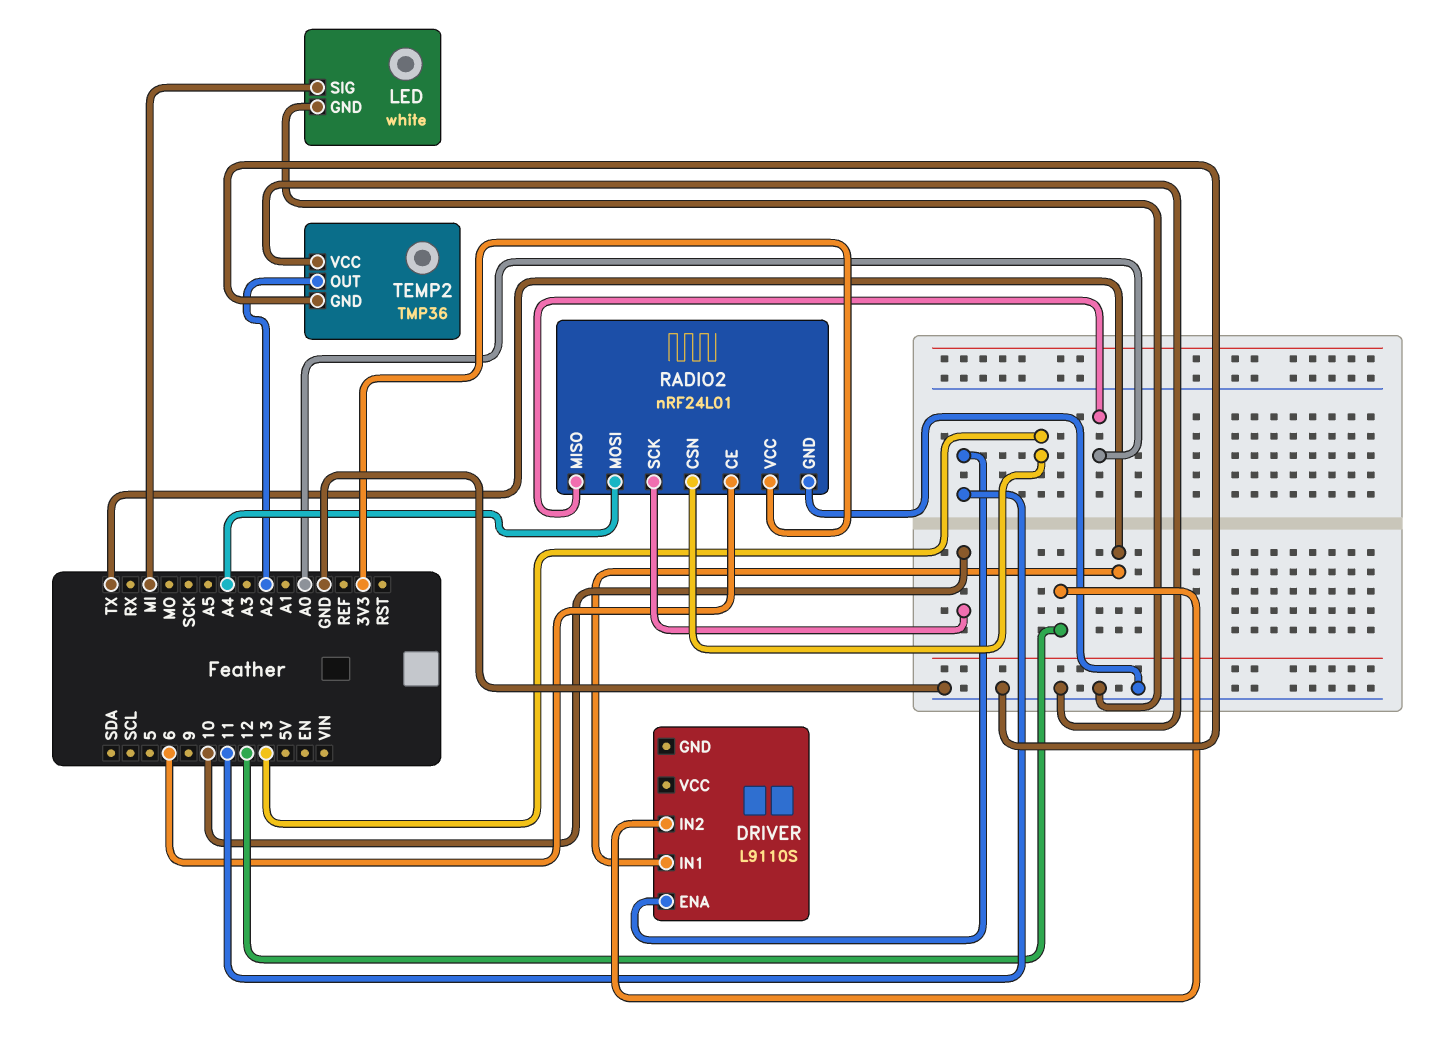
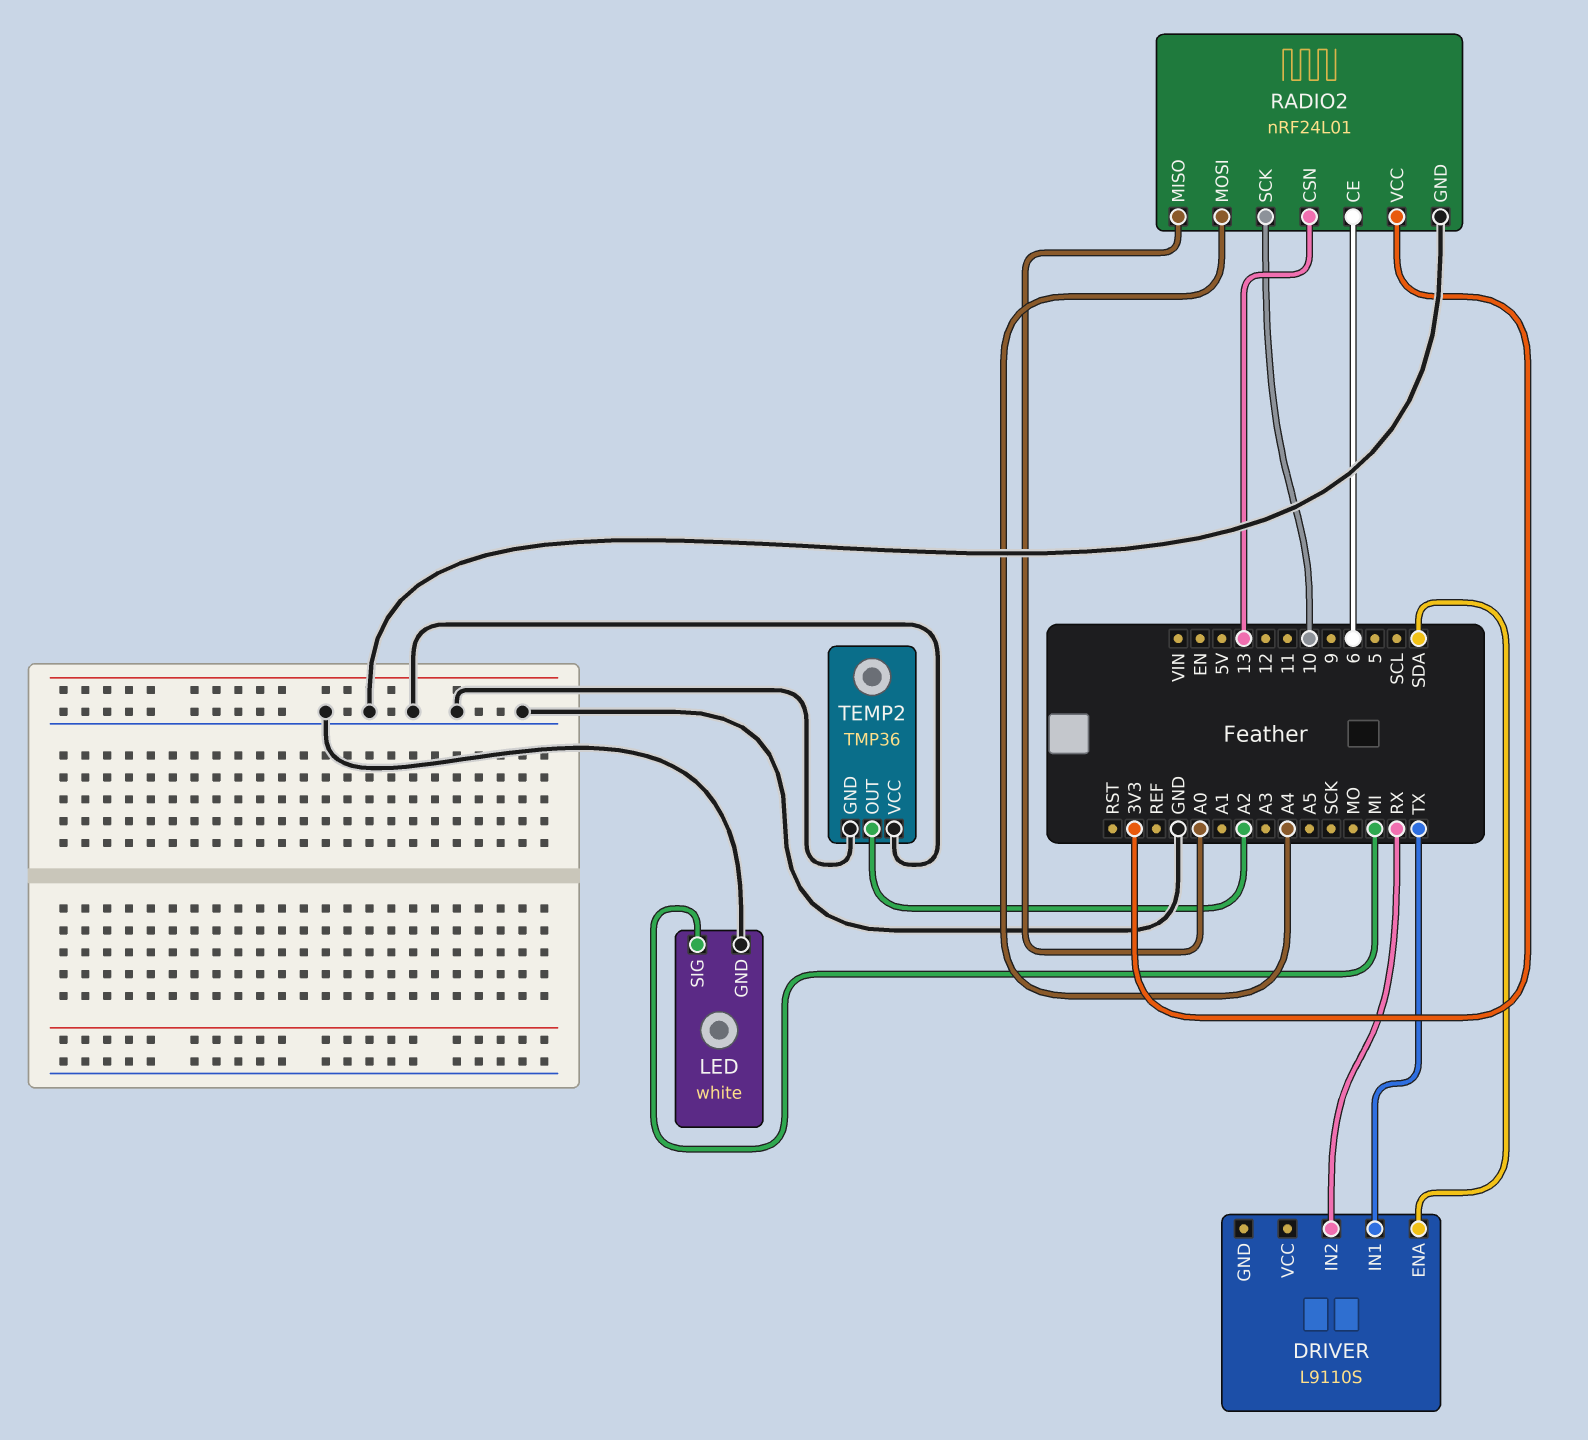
DRIVER pin ENA: 11 -> SDA
DRIVER pin IN2: 12 -> RX

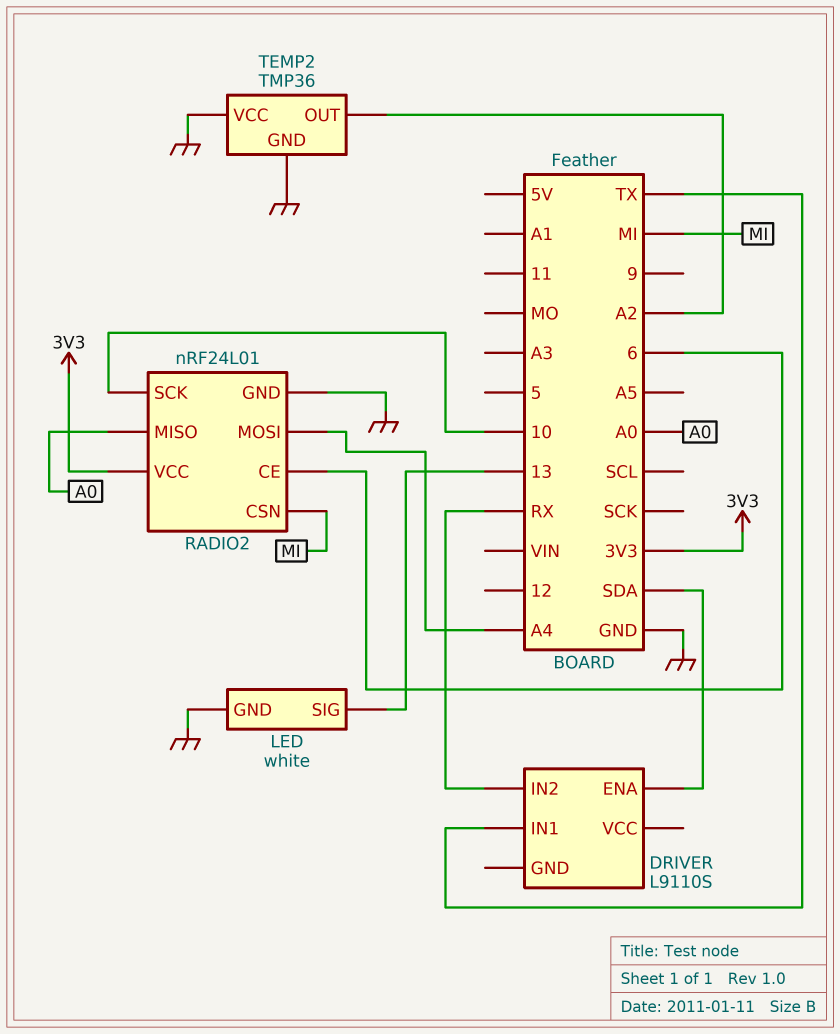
LED pin SIG: MI -> 13
RADIO2 pin CSN: 13 -> MI

